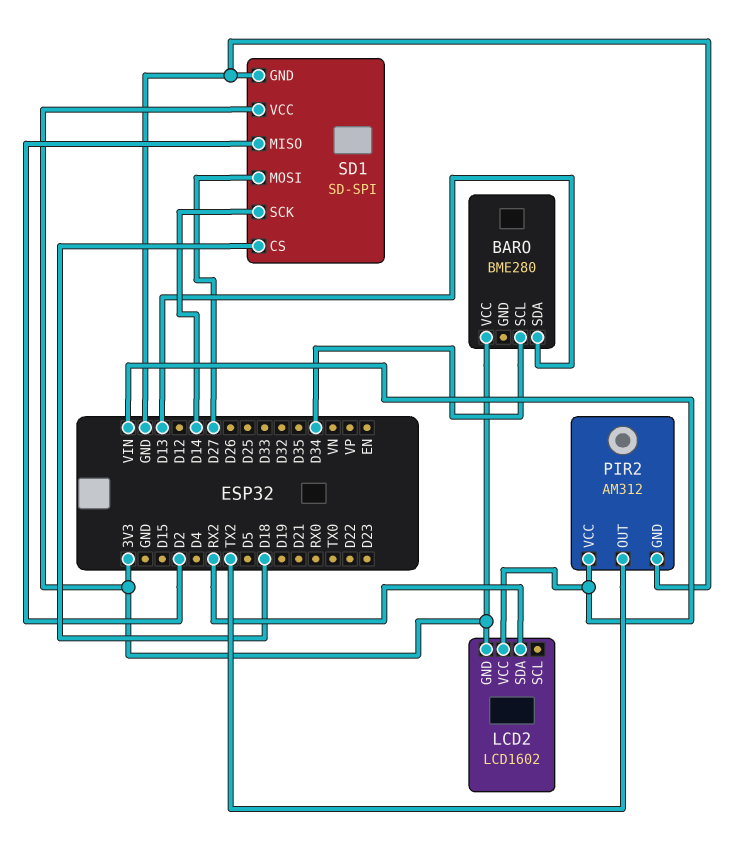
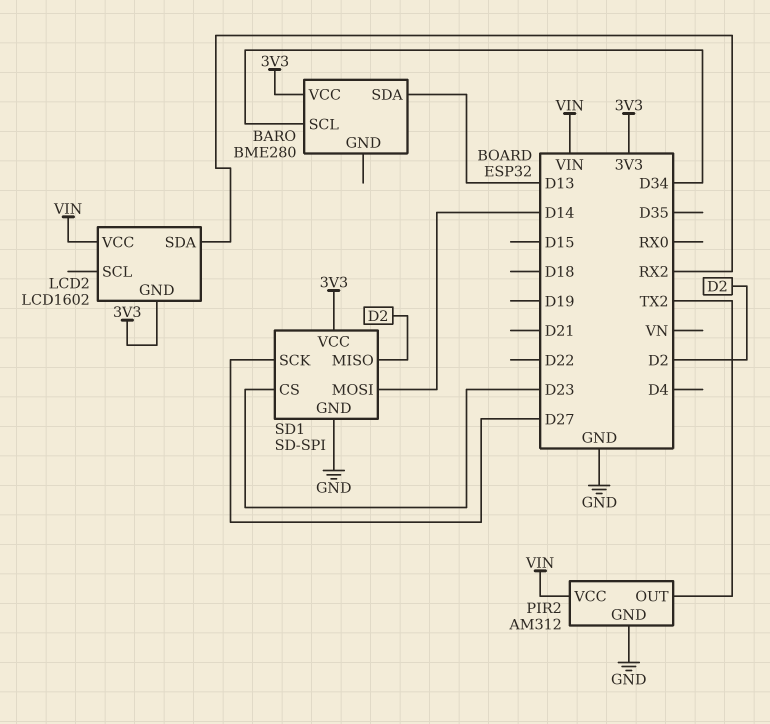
SD1 pin CS: D18 -> D23
SD1 pin MOSI: D27 -> D14
SD1 pin SCK: D14 -> D27

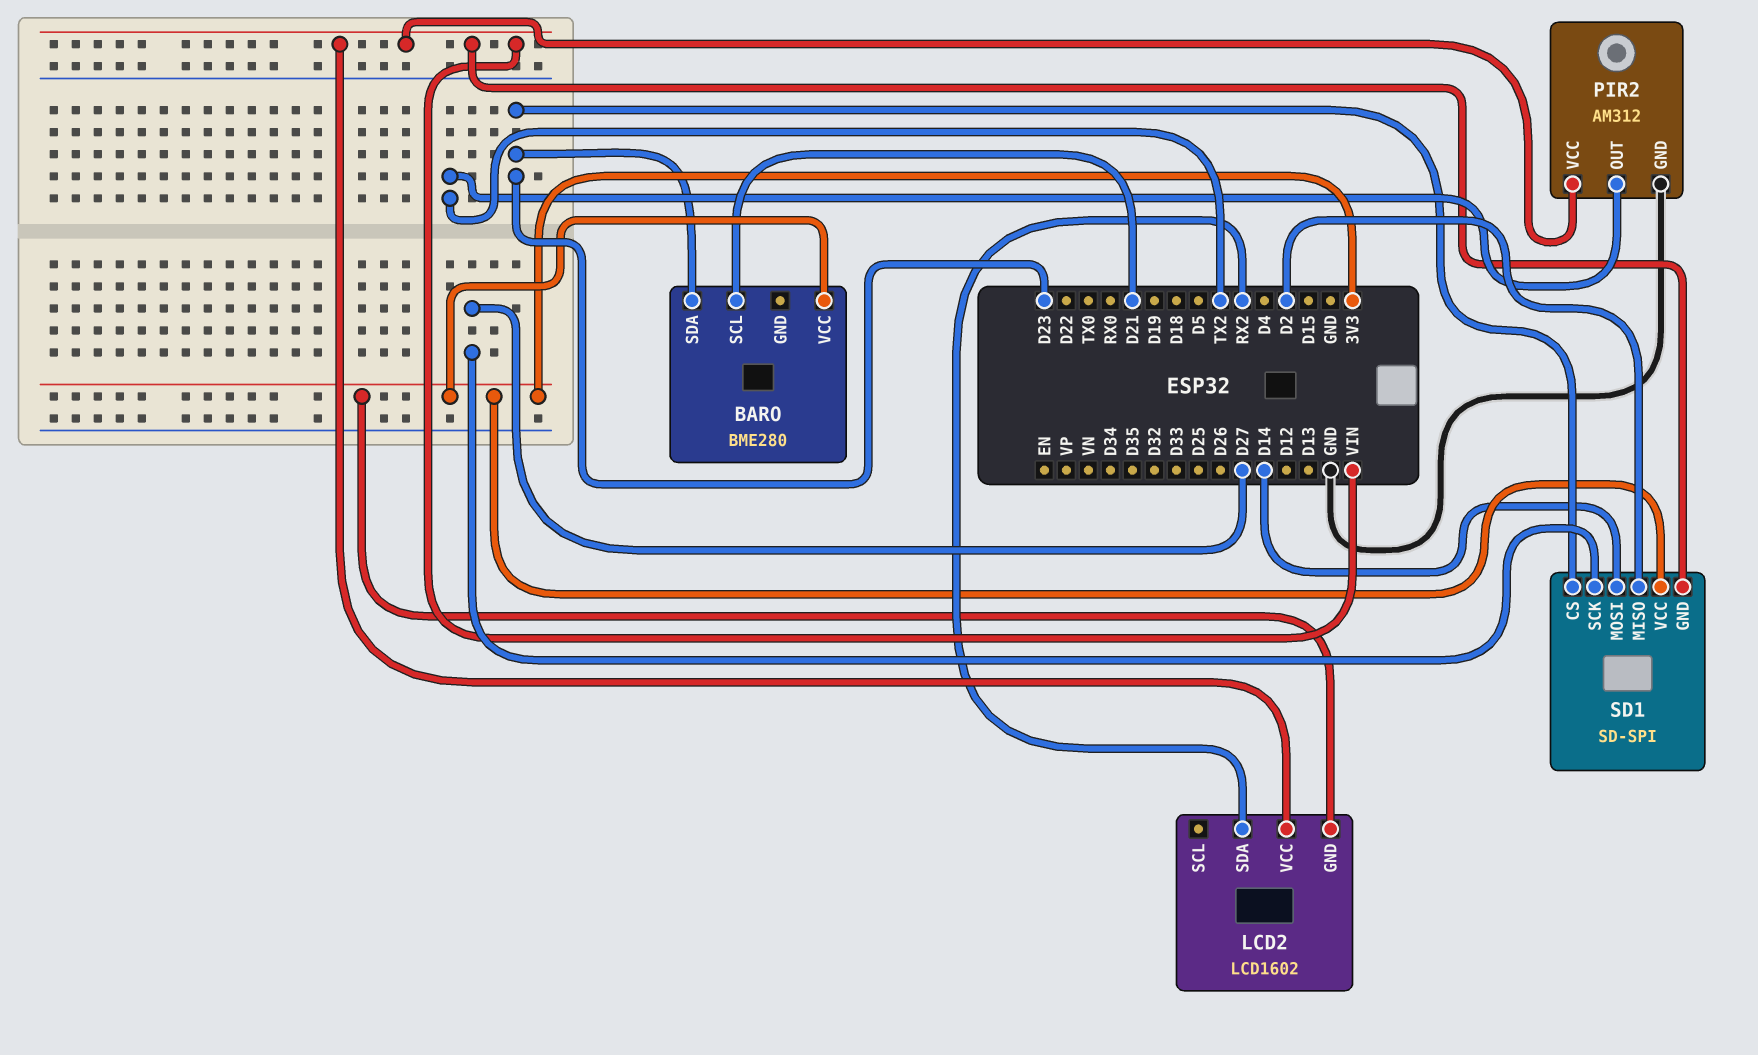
BARO pin SCL: D34 -> D21
BARO pin SDA: D13 -> D23
SD1 pin GND: GND -> VIN

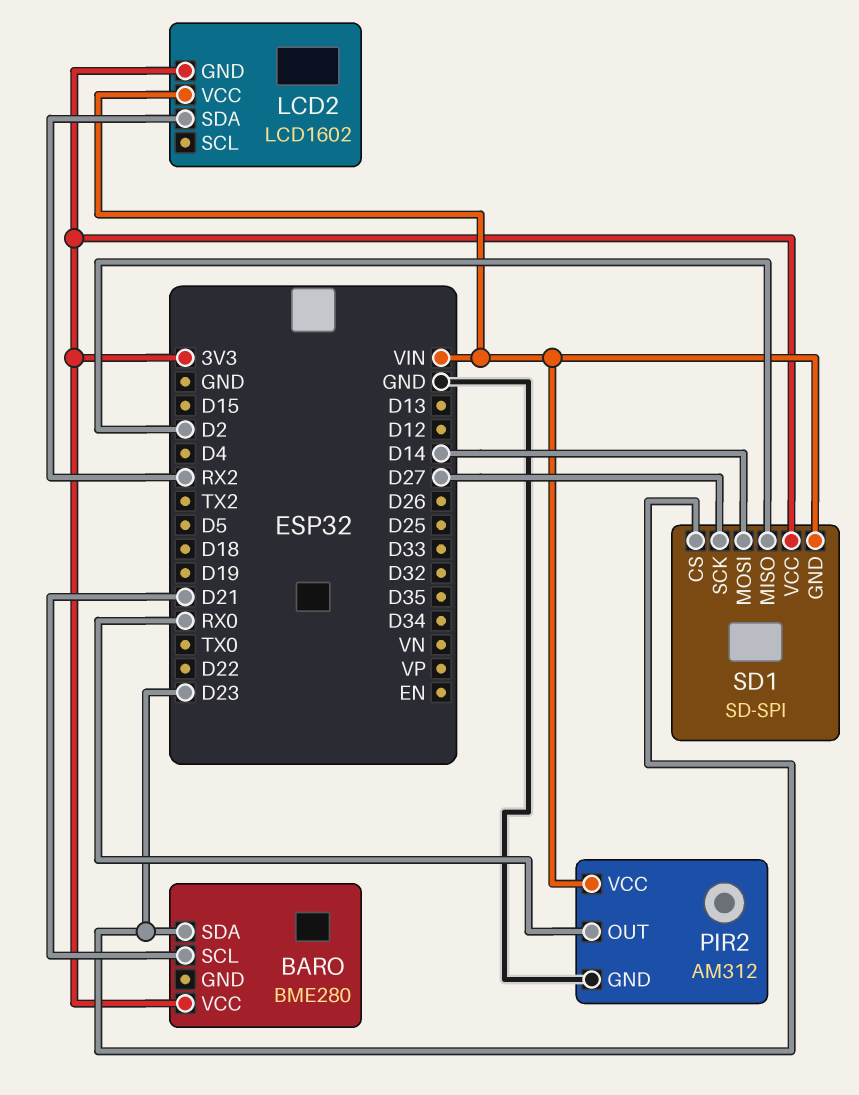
PIR2 pin OUT: TX2 -> RX0

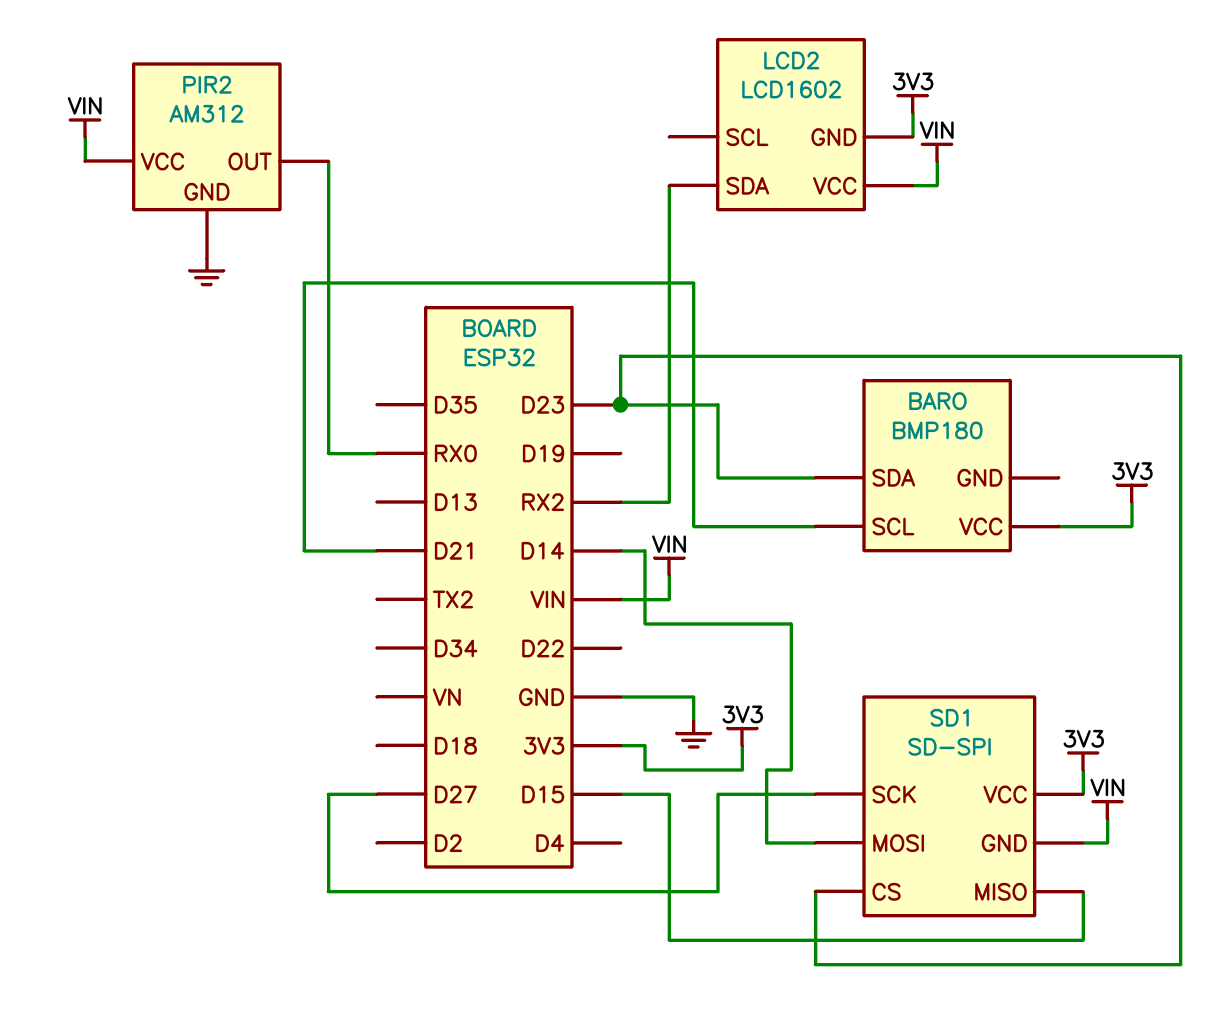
BARO: BME280 -> BMP180
SD1 pin MISO: D2 -> D15

